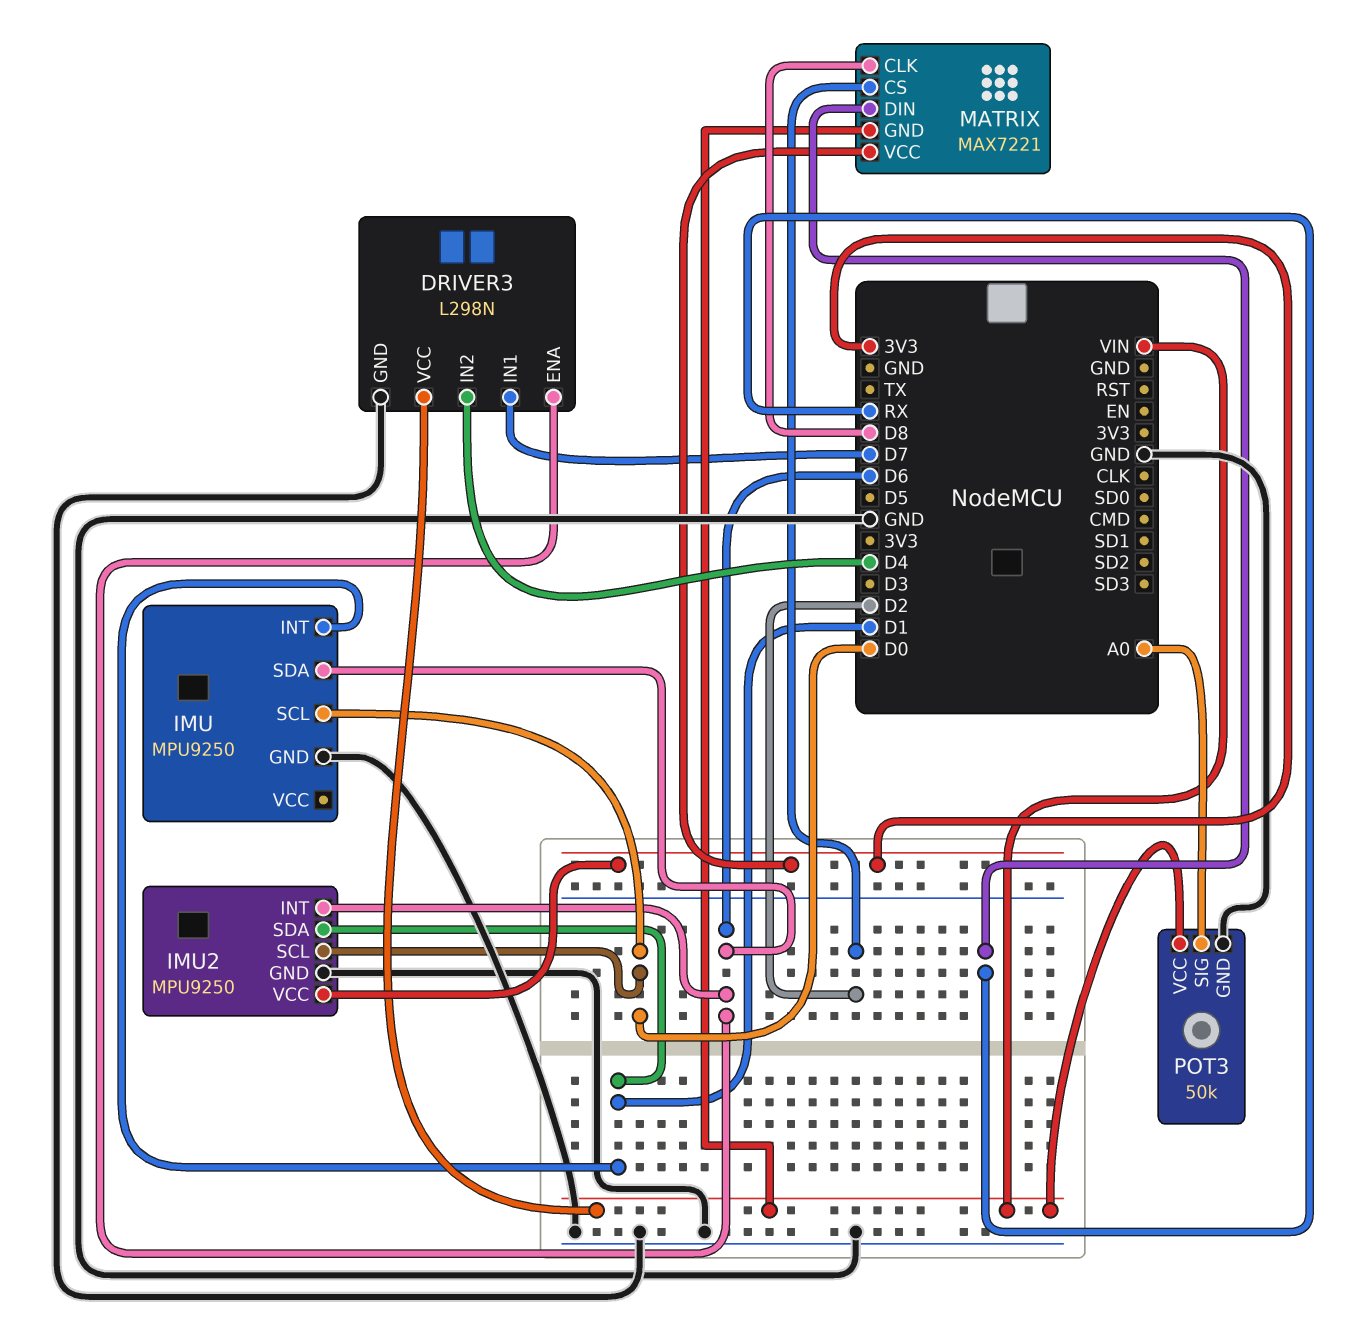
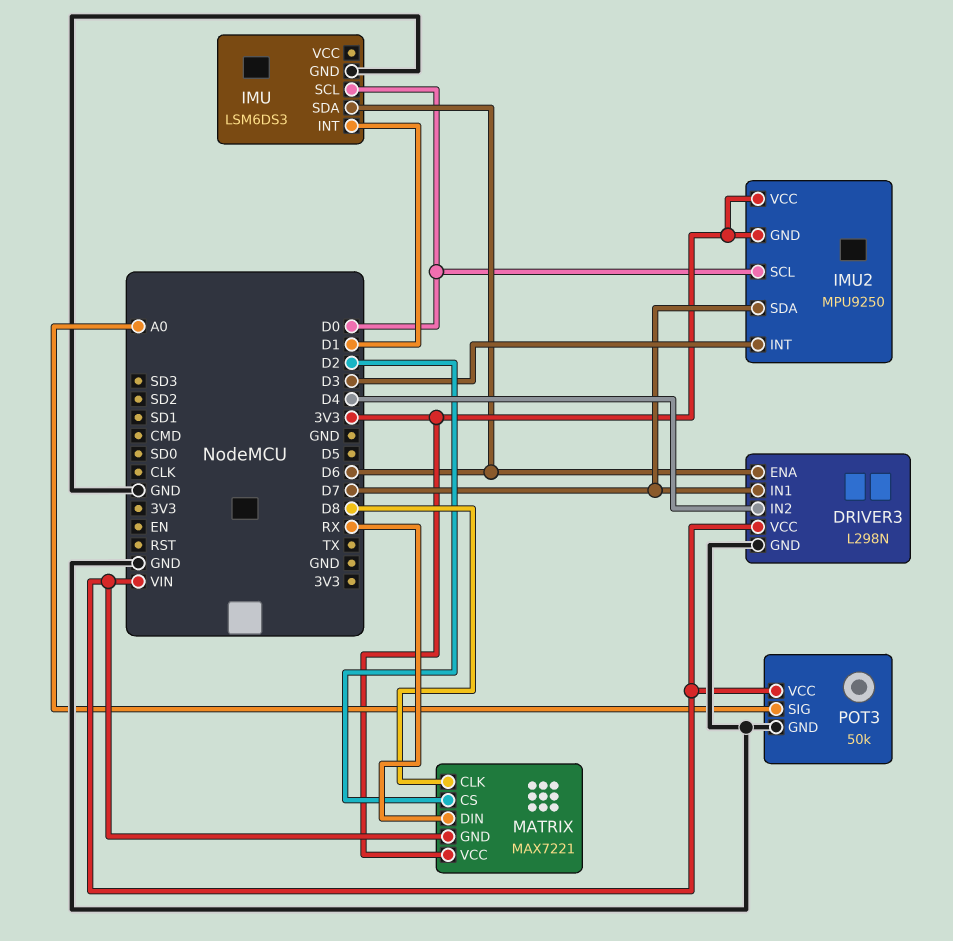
IMU: MPU9250 -> LSM6DS3
IMU2 pin GND: GND -> 3V3
IMU2 pin INT: D6 -> D3
IMU2 pin SDA: D1 -> D7

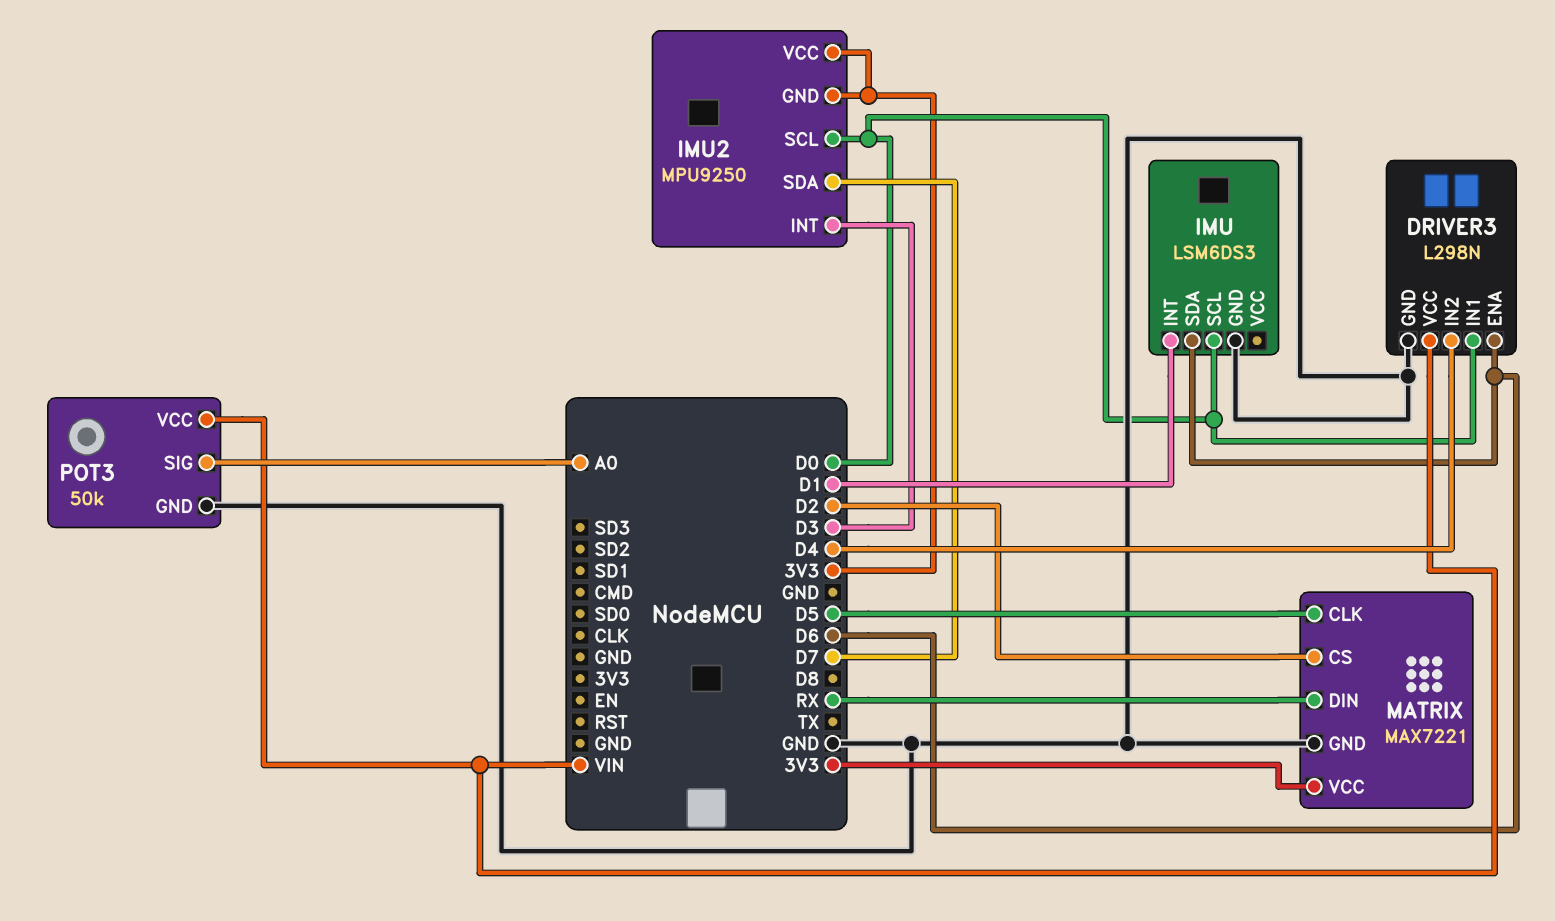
DRIVER3 pin IN1: D7 -> D0
MATRIX pin CLK: D8 -> D5
MATRIX pin GND: VIN -> GND

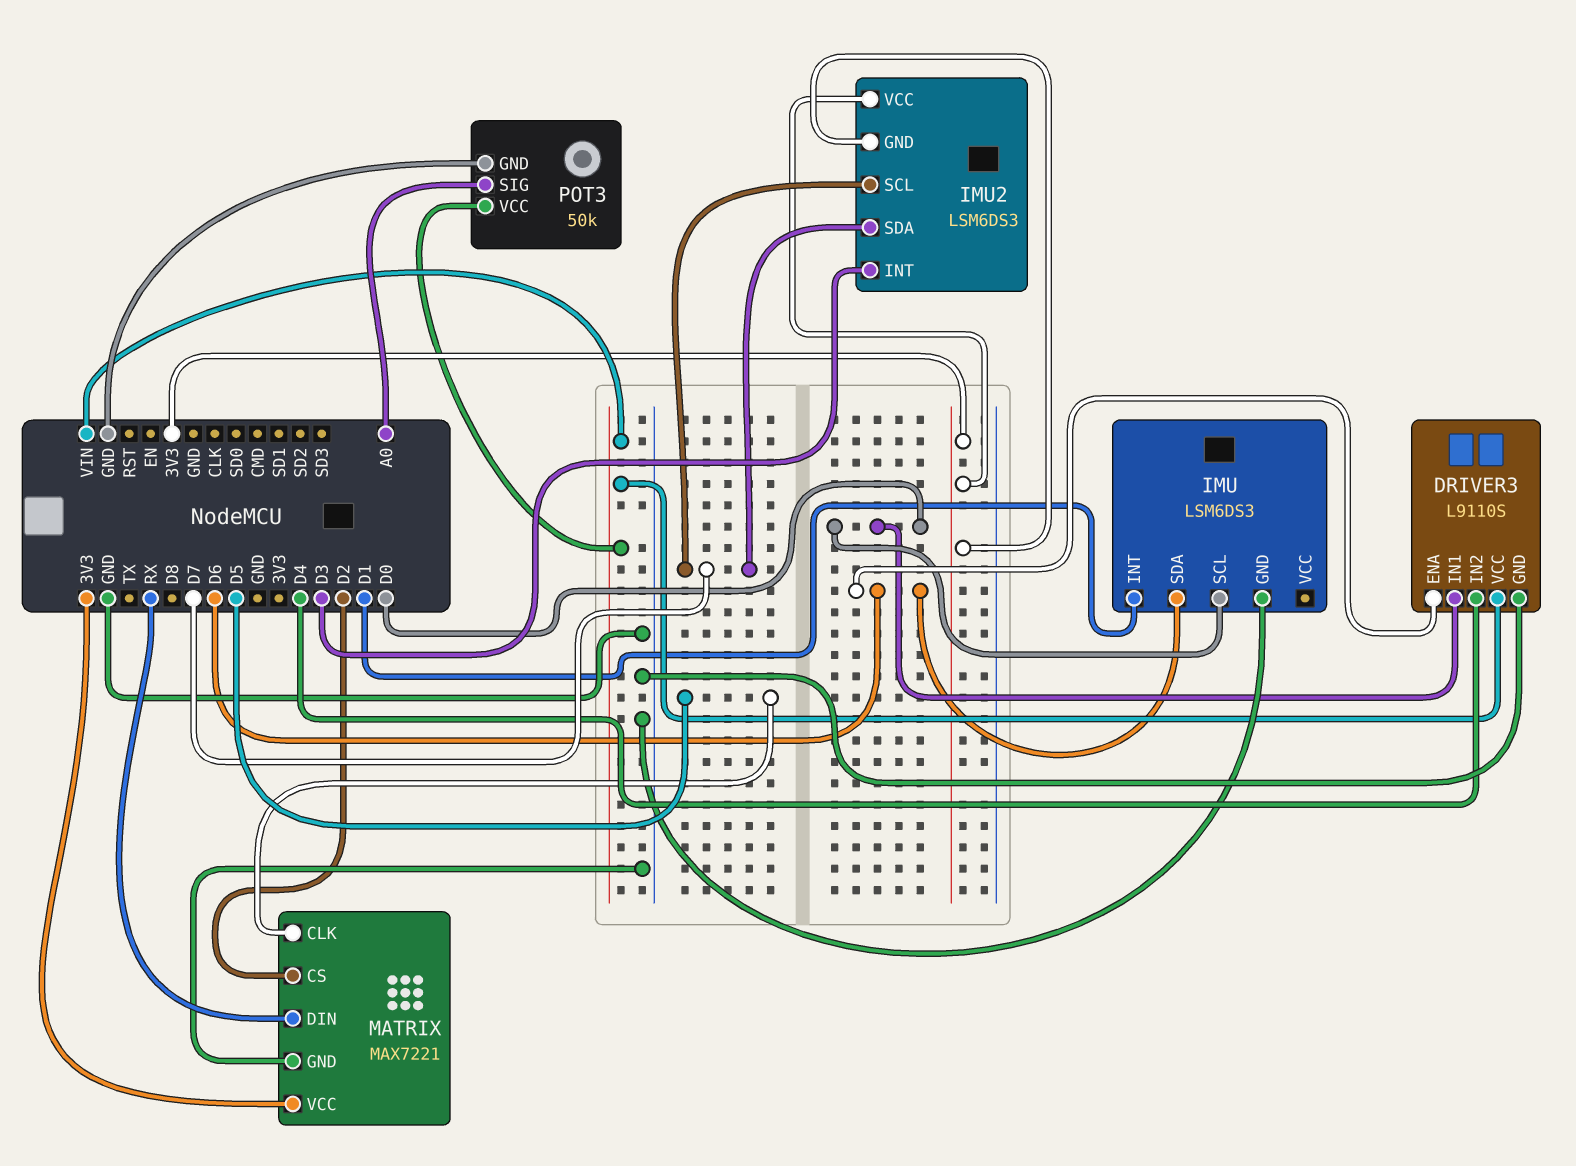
DRIVER3: L298N -> L9110S
IMU2: MPU9250 -> LSM6DS3
IMU2 pin SCL: D0 -> D7

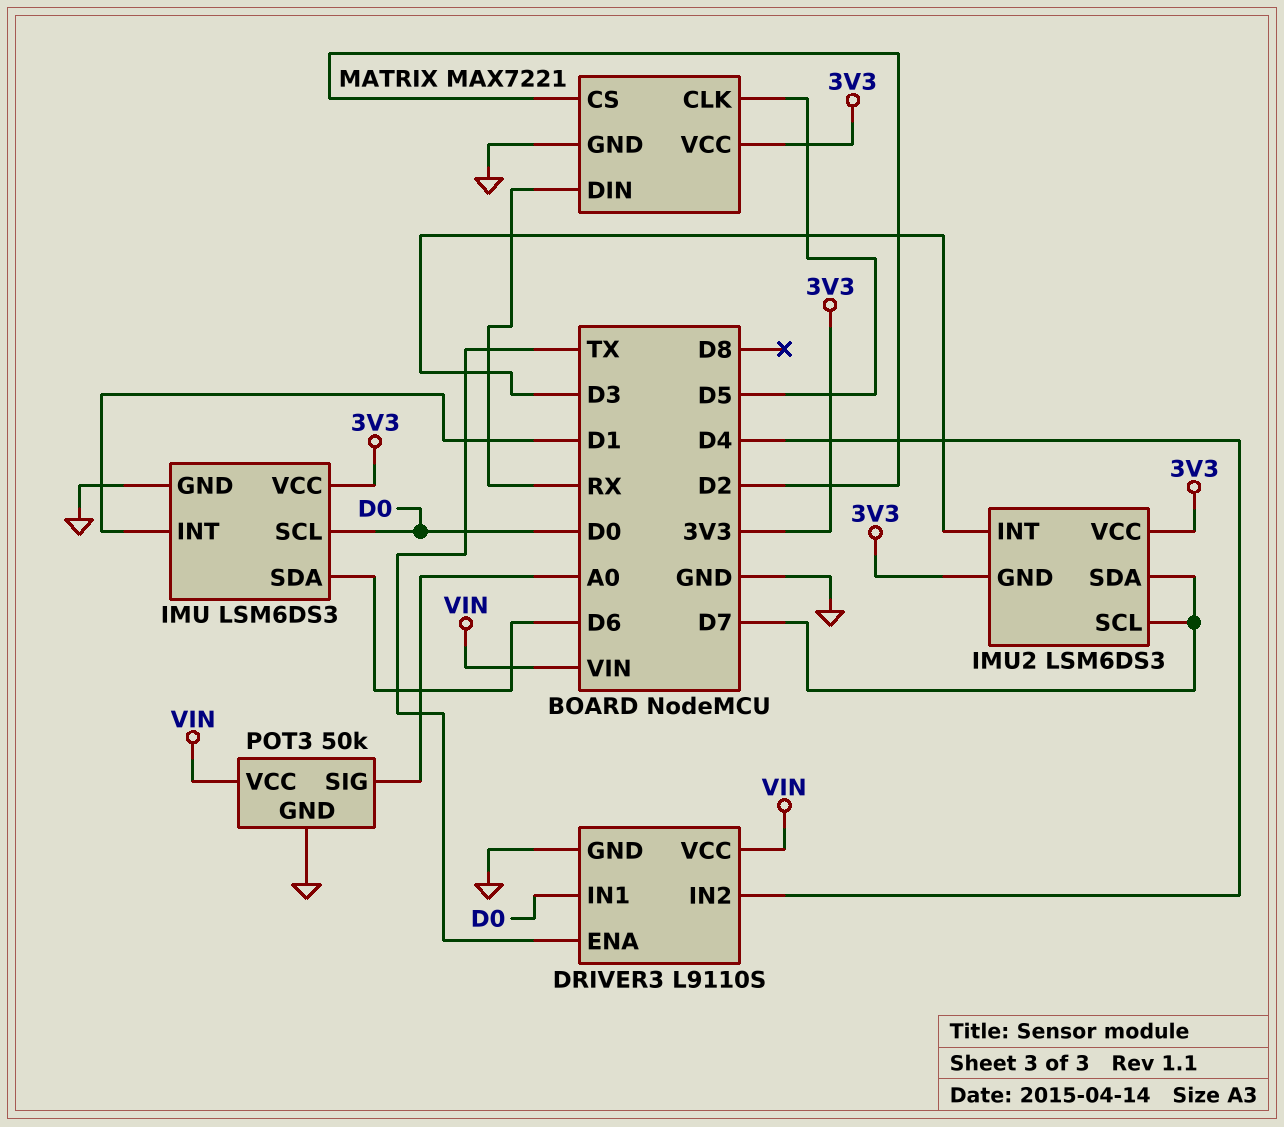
DRIVER3 pin ENA: D6 -> TX
IMU pin VCC: none -> 3V3

